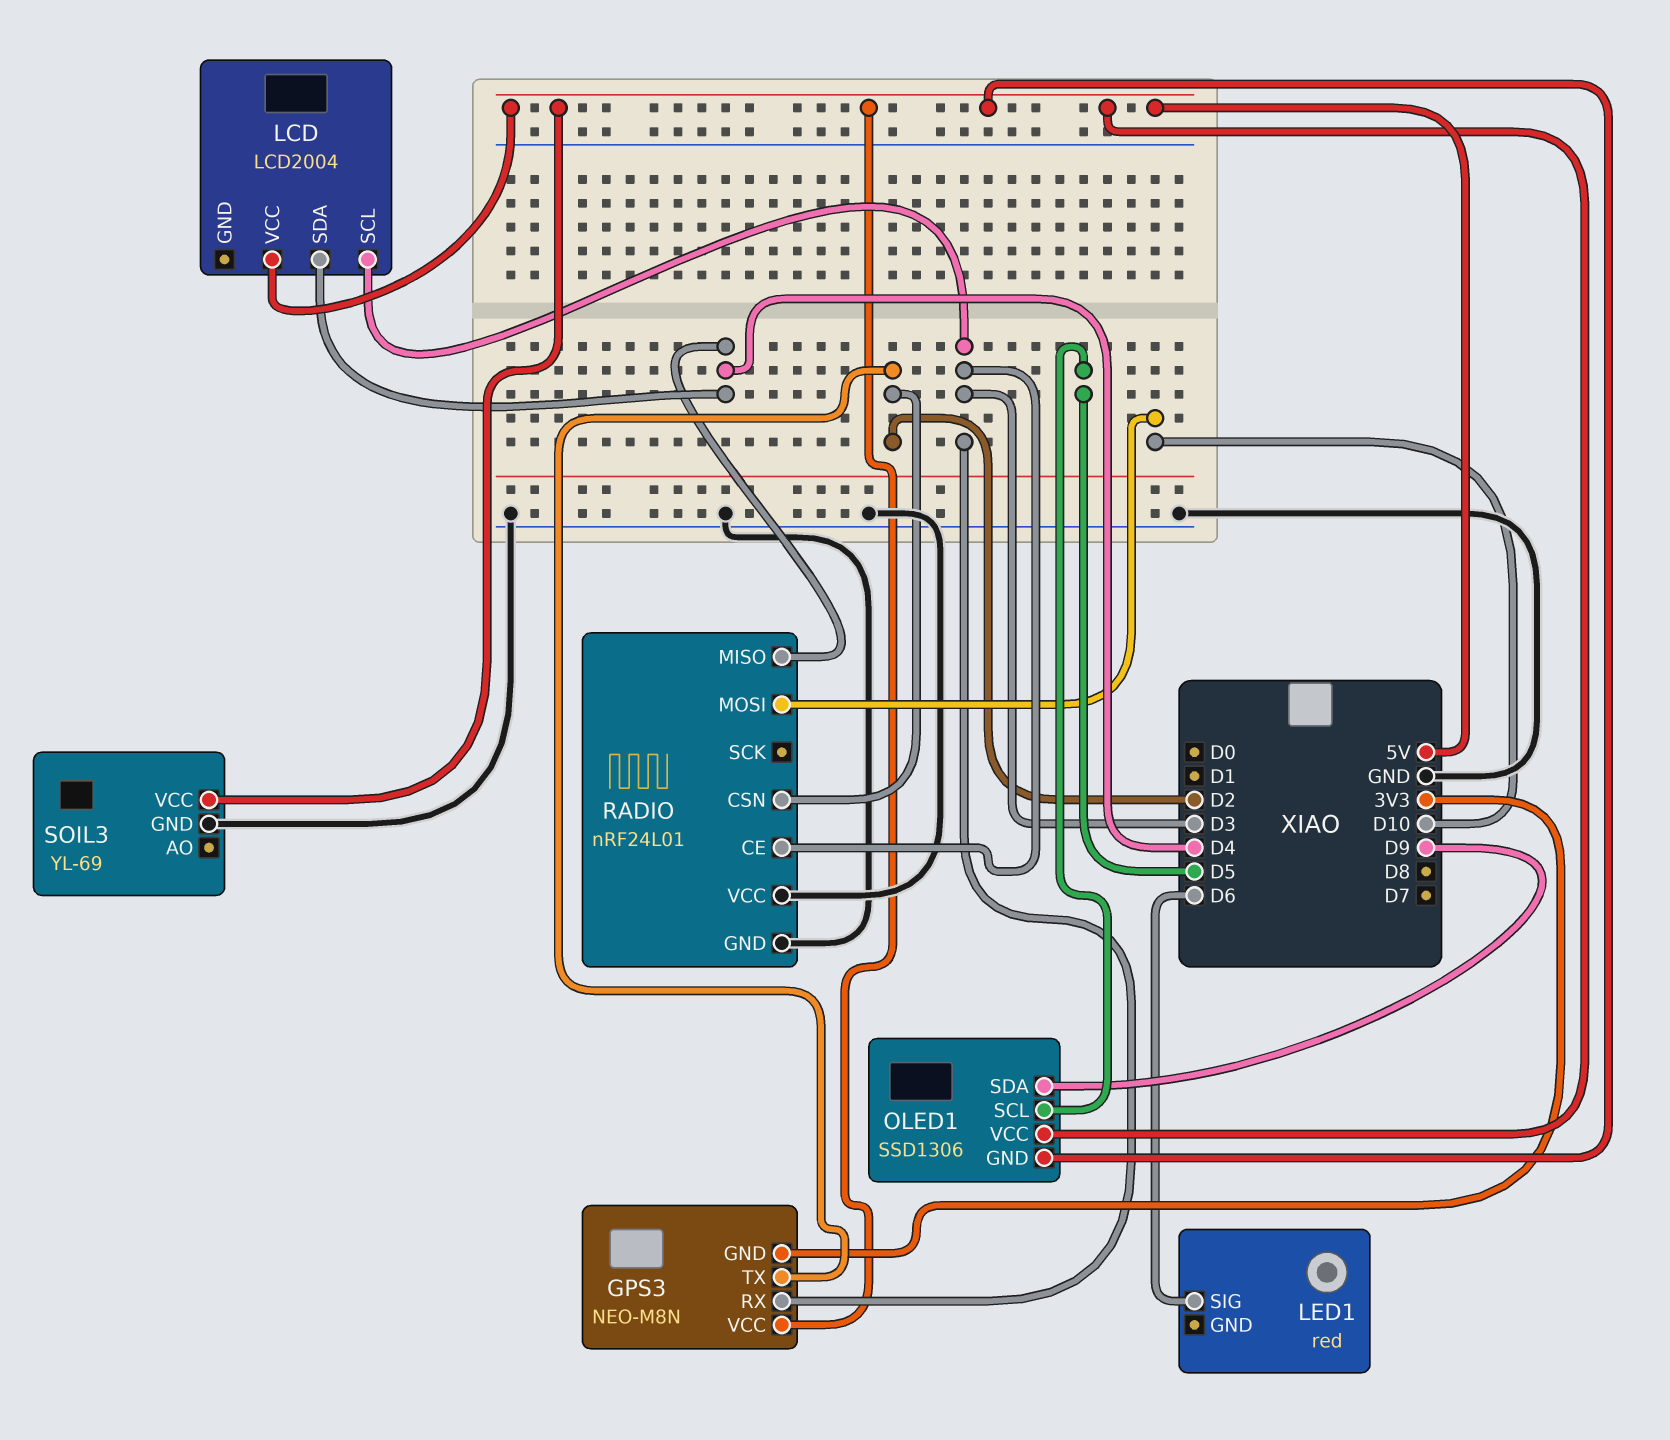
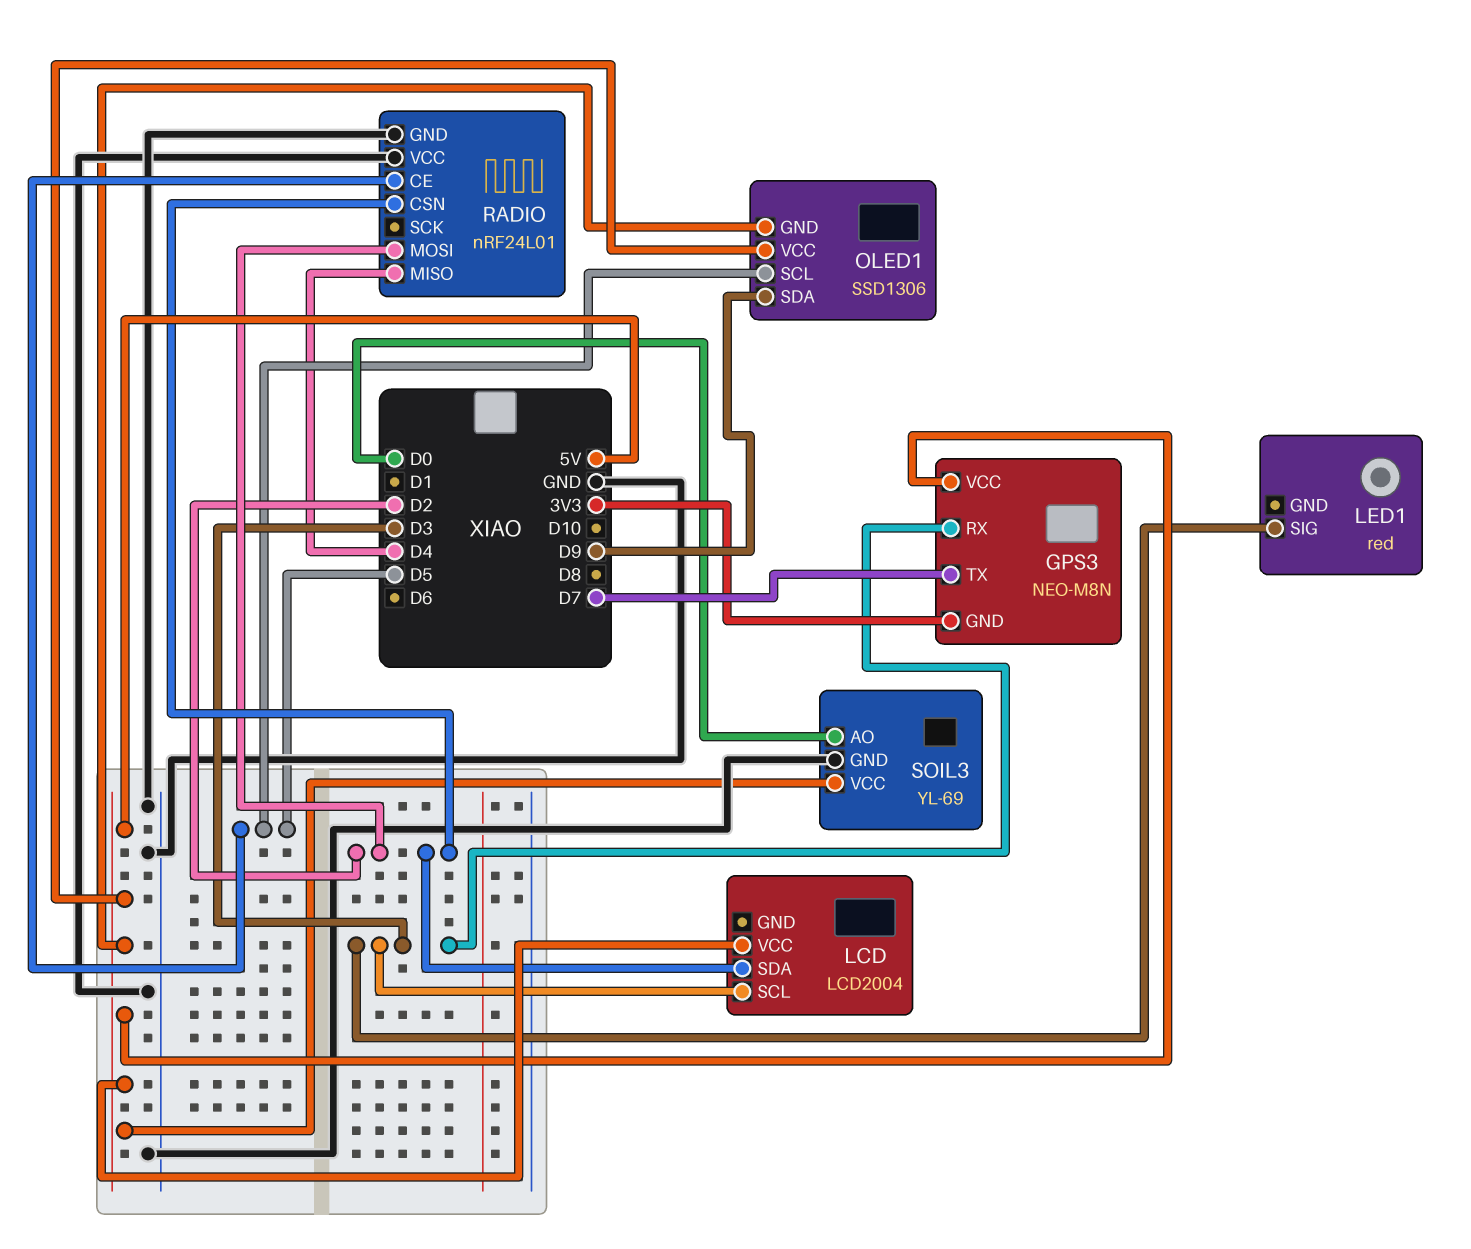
GPS3 pin TX: D2 -> D7
LCD pin SDA: D4 -> D2
LED1 pin SIG: D6 -> D3
RADIO pin CE: D3 -> D5
RADIO pin MOSI: D10 -> D2
SOIL3 pin AO: none -> D0

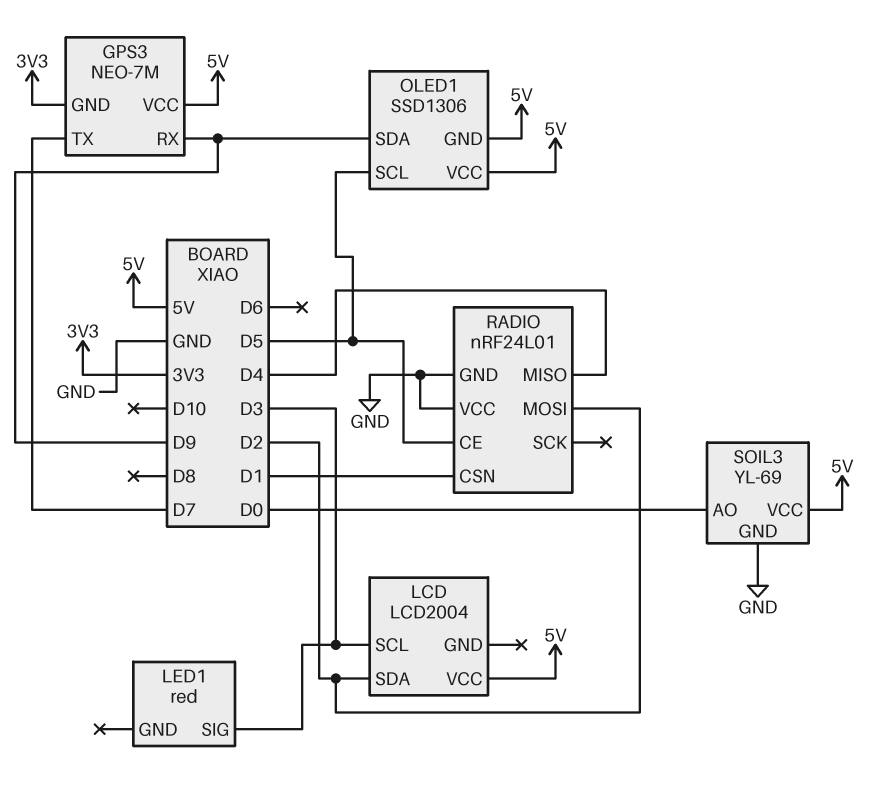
GPS3: NEO-M8N -> NEO-7M
GPS3 pin RX: D3 -> D9
RADIO pin CSN: D2 -> D1

